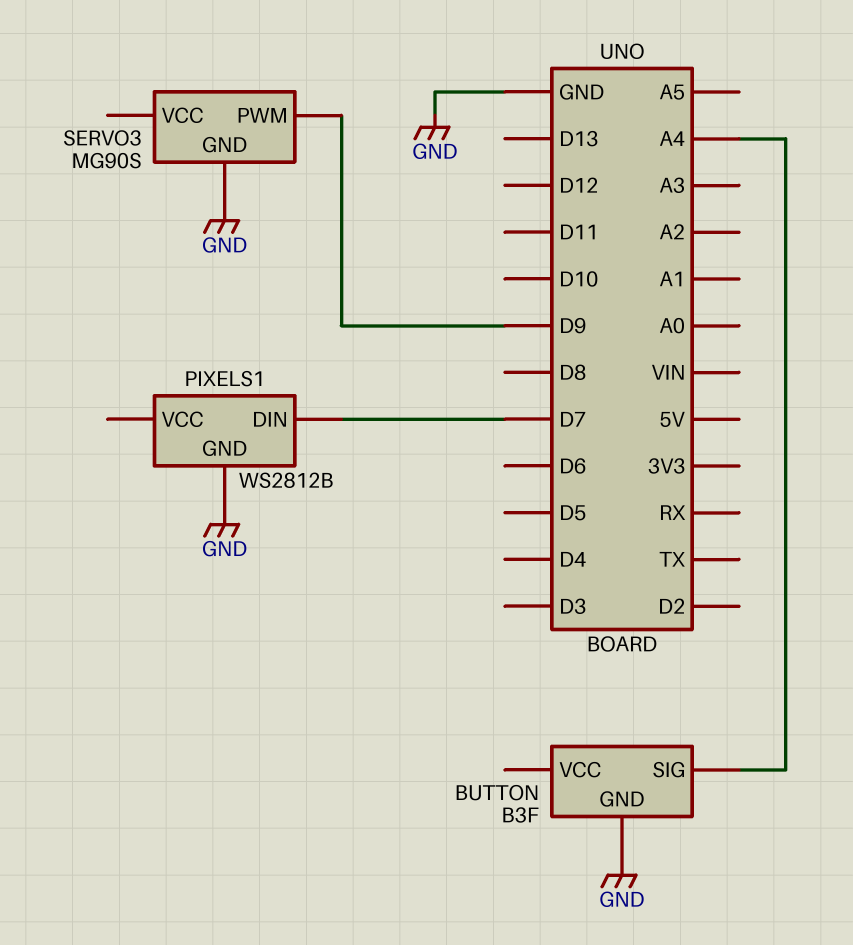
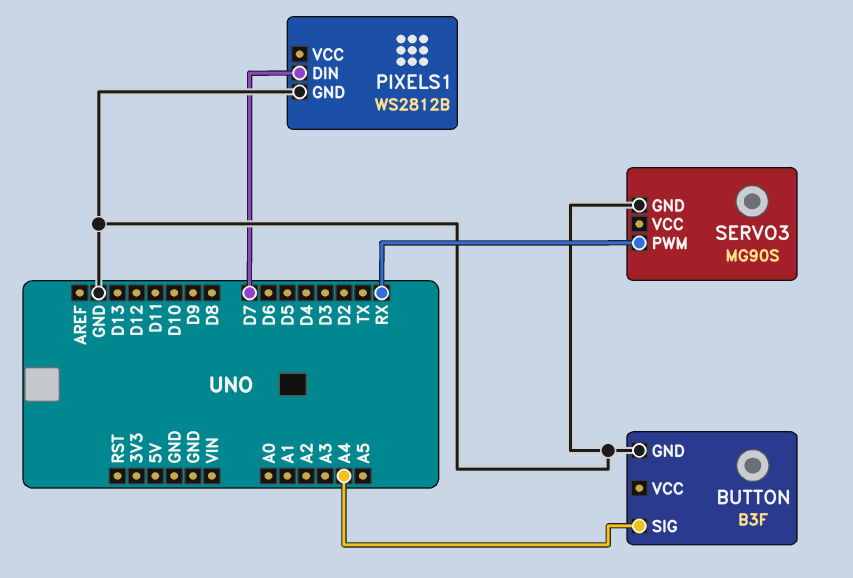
SERVO3 pin PWM: D9 -> RX

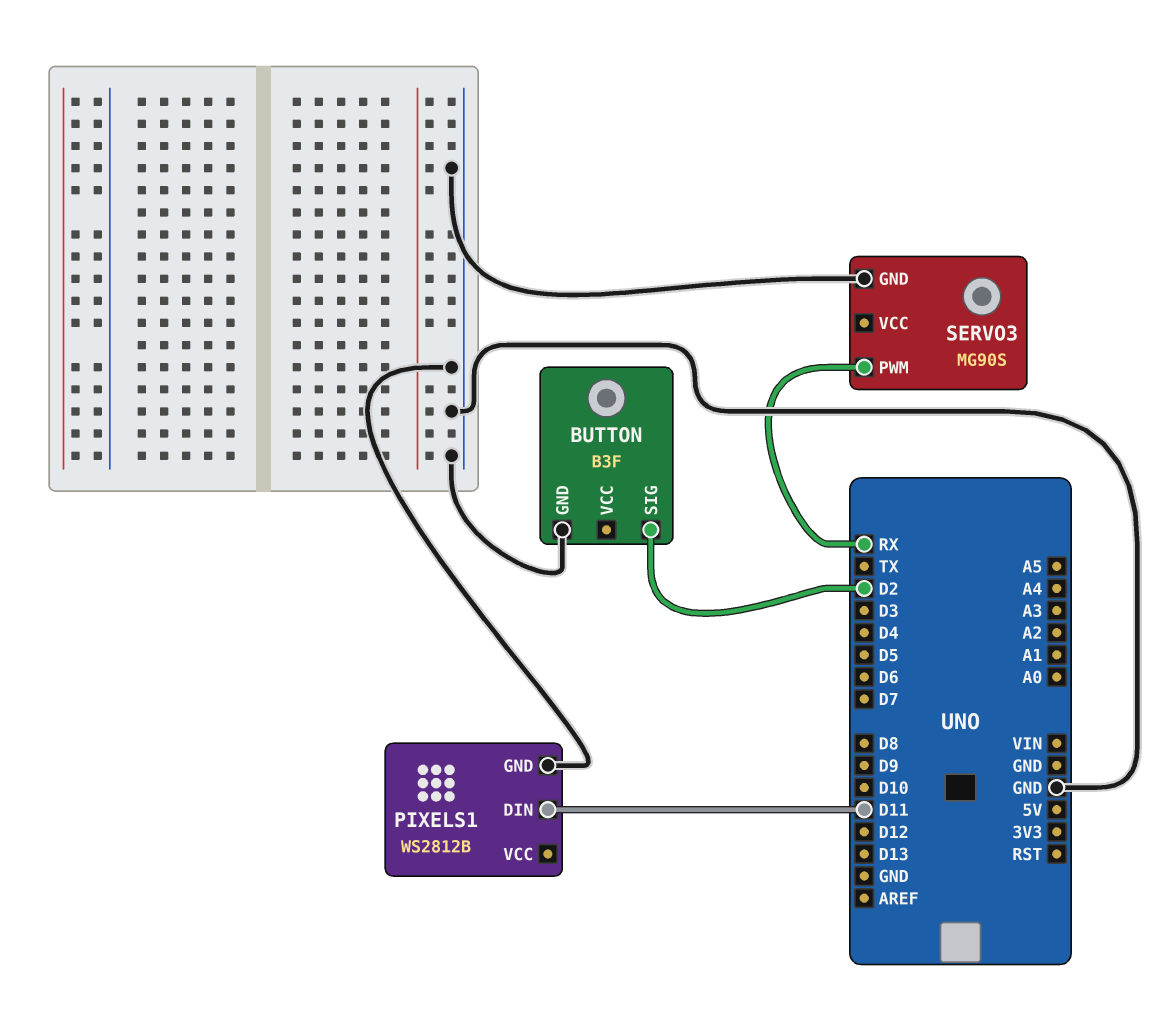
BUTTON pin SIG: A4 -> D2
PIXELS1 pin DIN: D7 -> D11

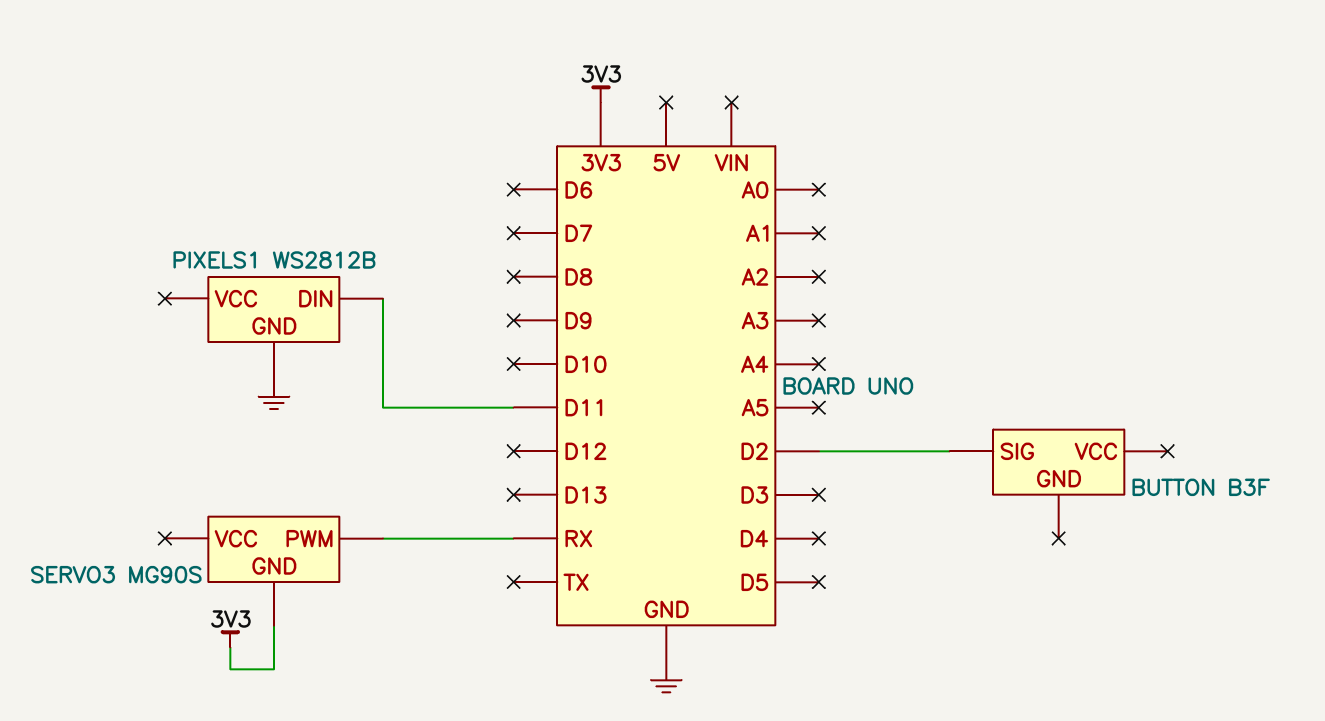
BUTTON pin GND: GND -> none
SERVO3 pin GND: GND -> 3V3

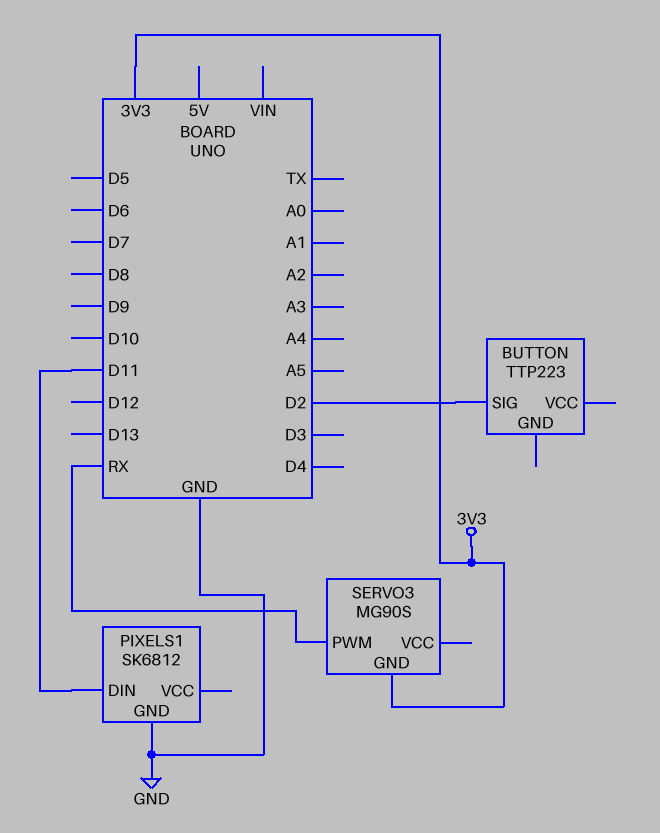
BUTTON: B3F -> TTP223
PIXELS1: WS2812B -> SK6812

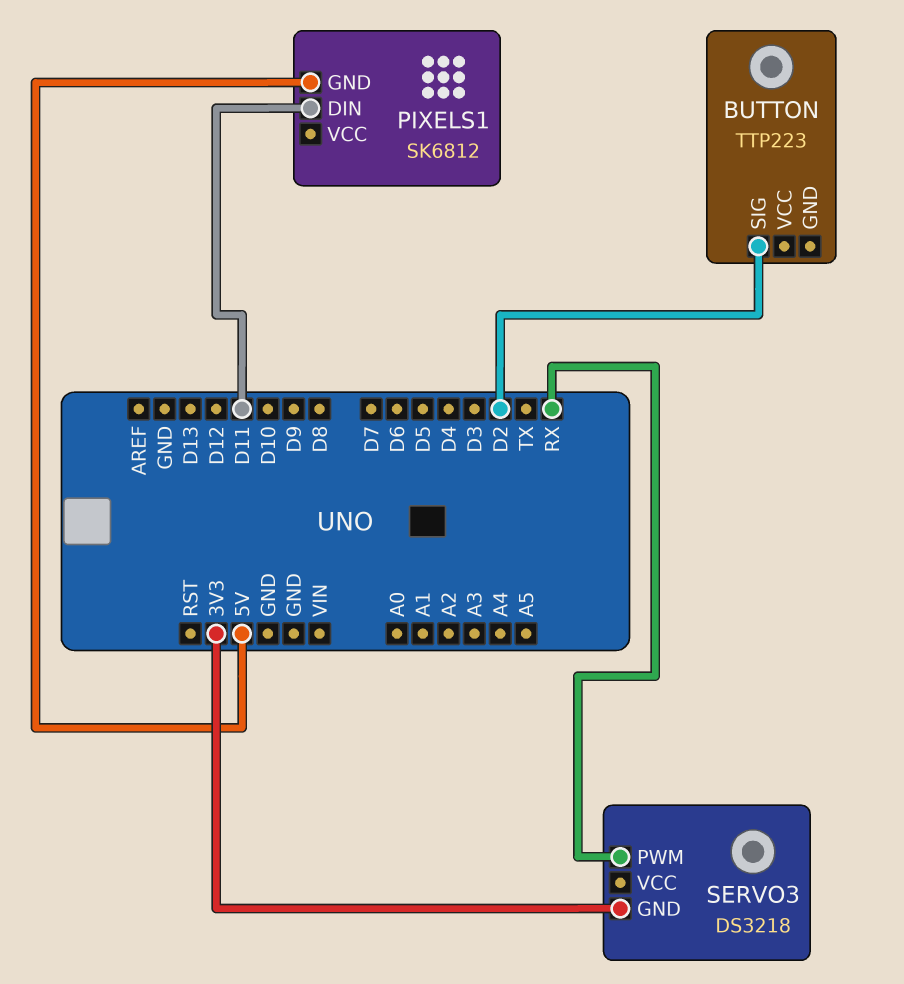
PIXELS1 pin GND: GND -> 5V
SERVO3: MG90S -> DS3218

